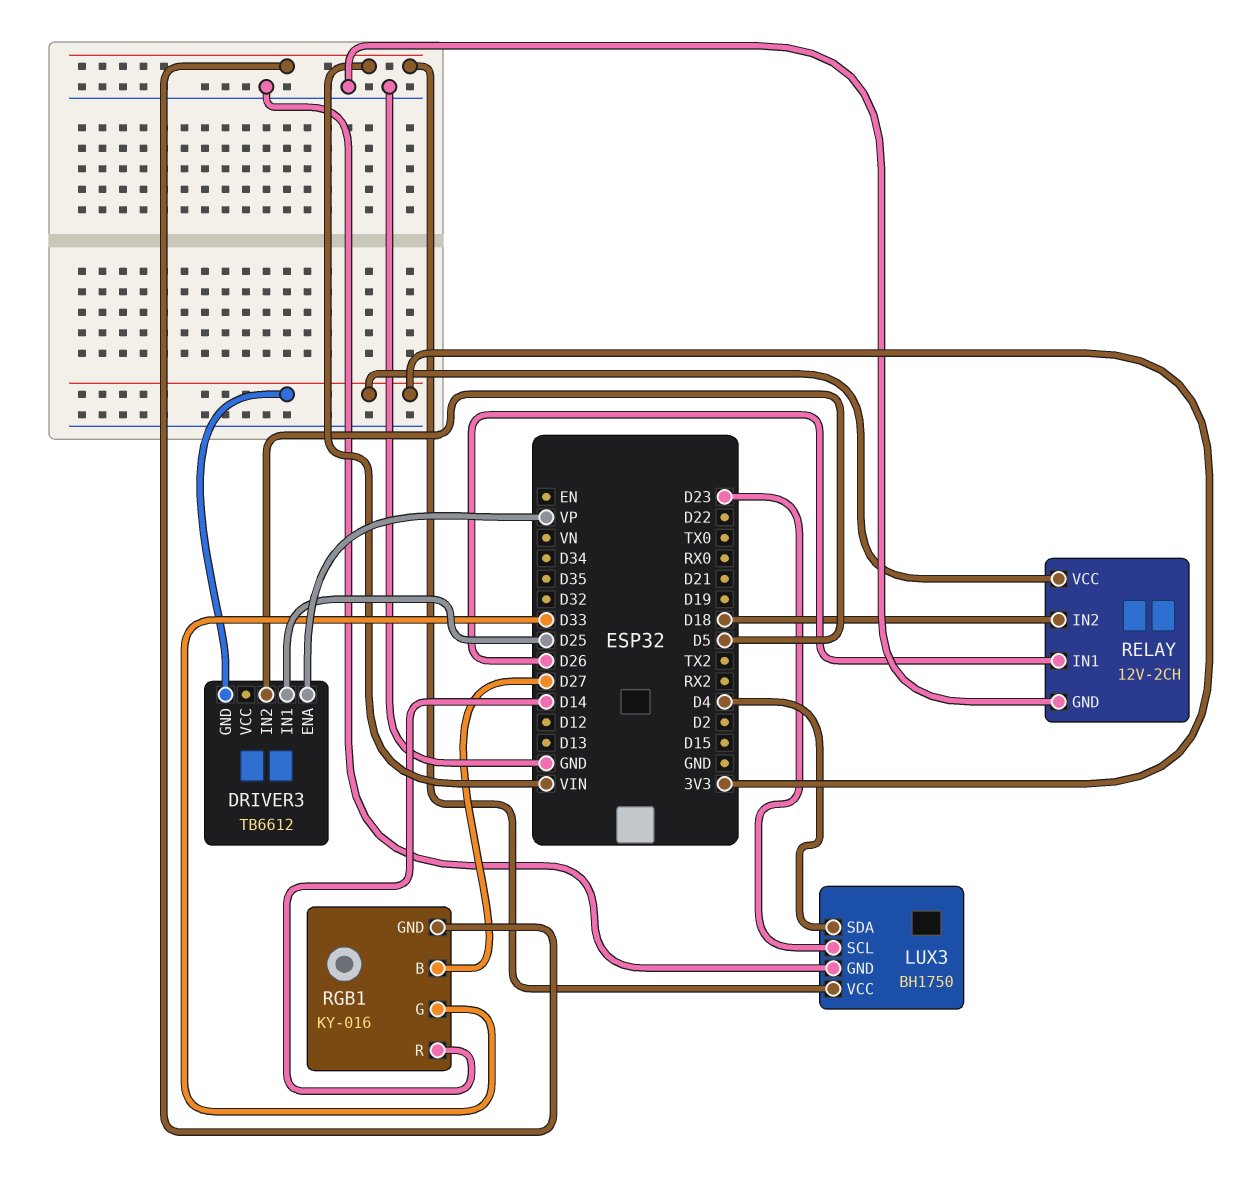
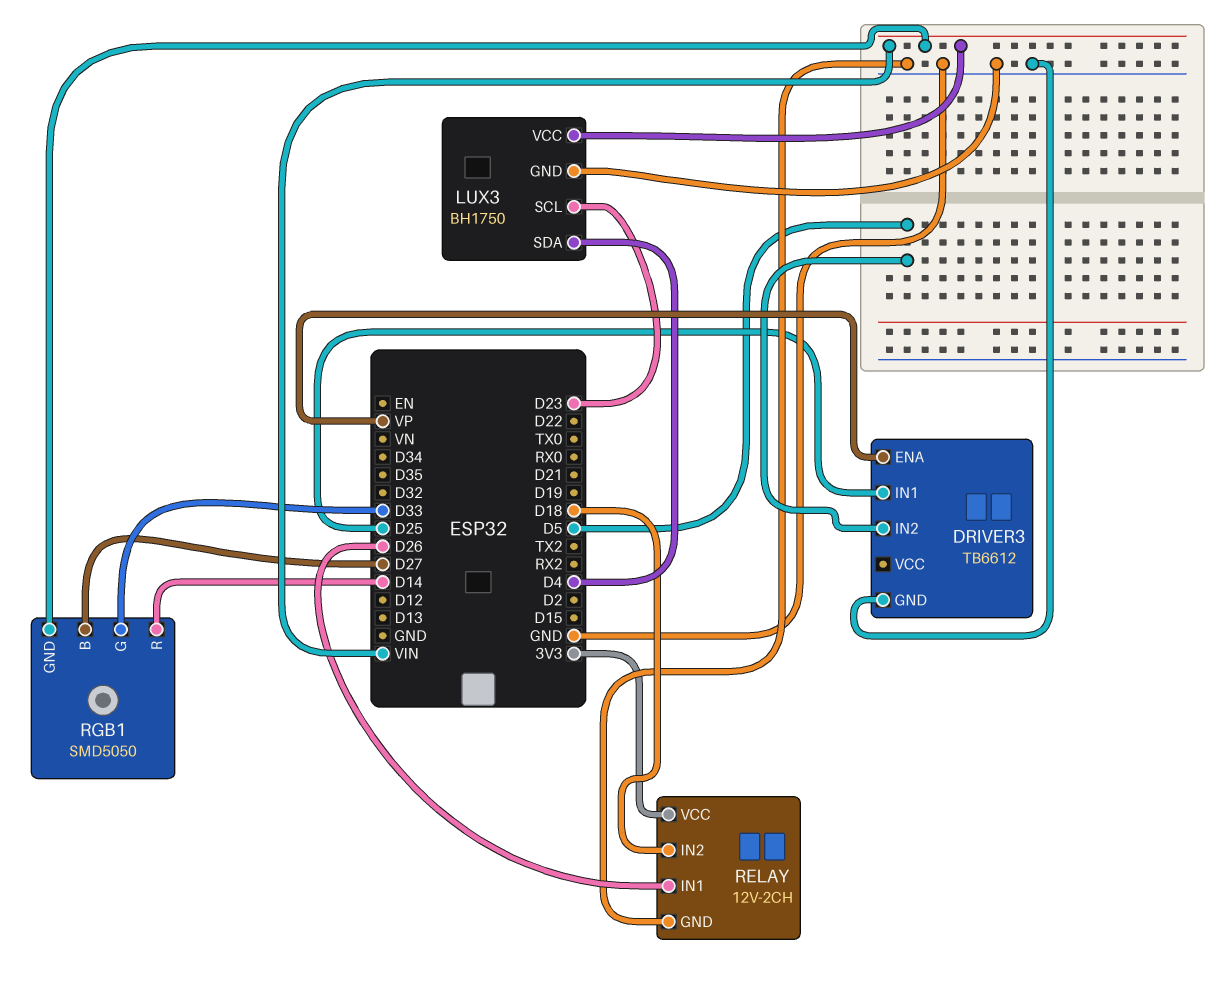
DRIVER3 pin GND: 3V3 -> GND
RGB1: KY-016 -> SMD5050

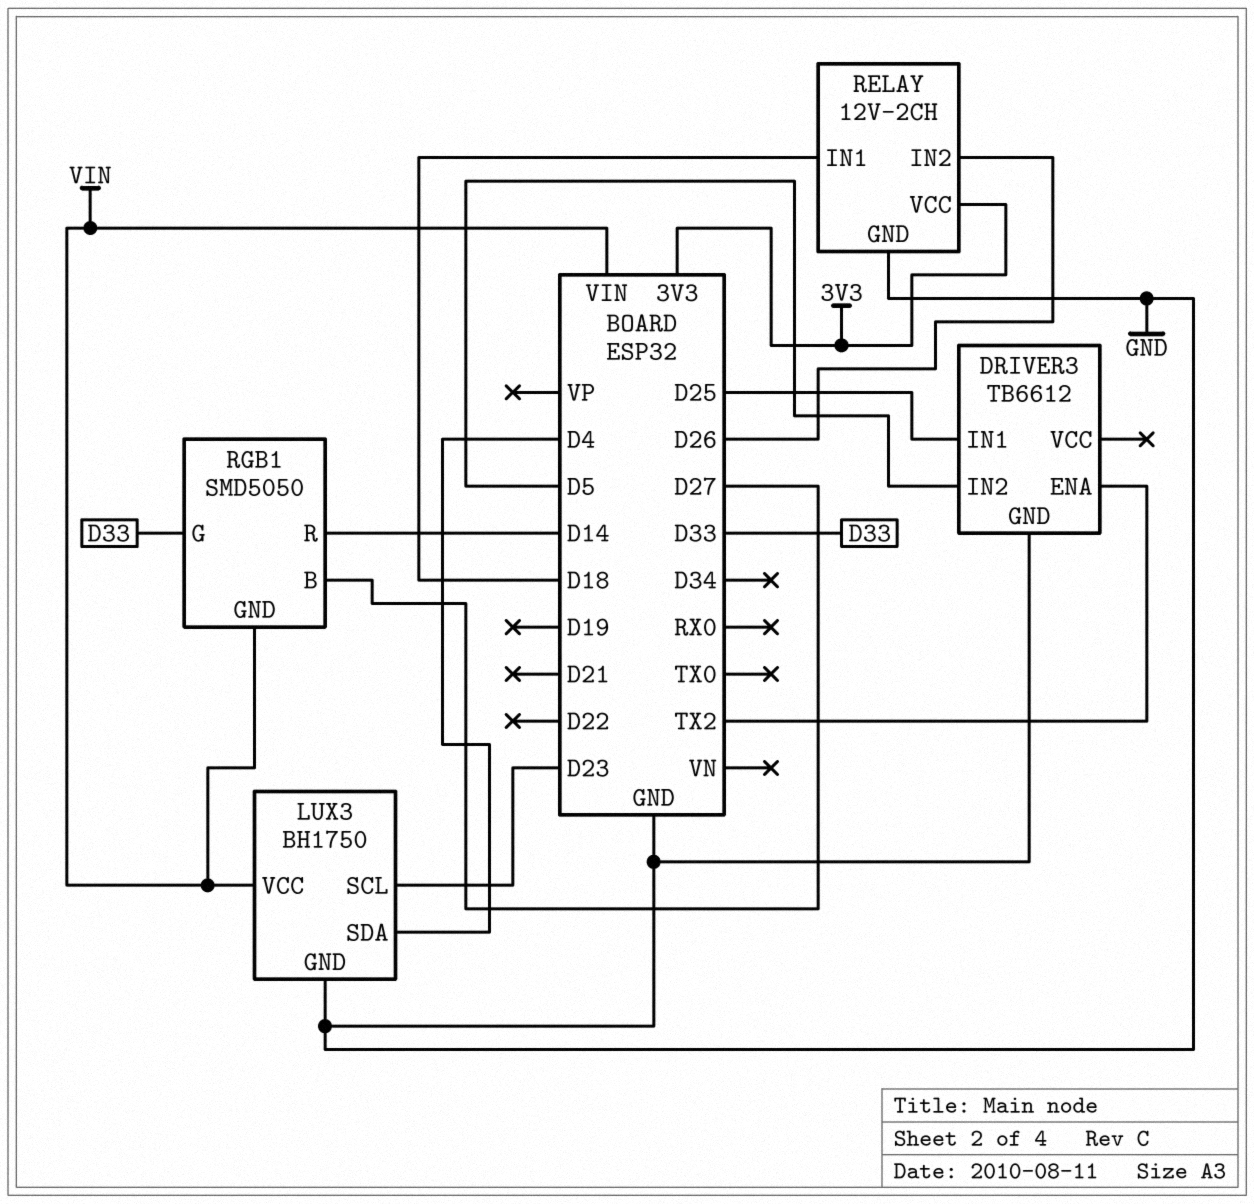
DRIVER3 pin ENA: VP -> TX2
RELAY pin IN1: D26 -> D18
RELAY pin IN2: D18 -> D26

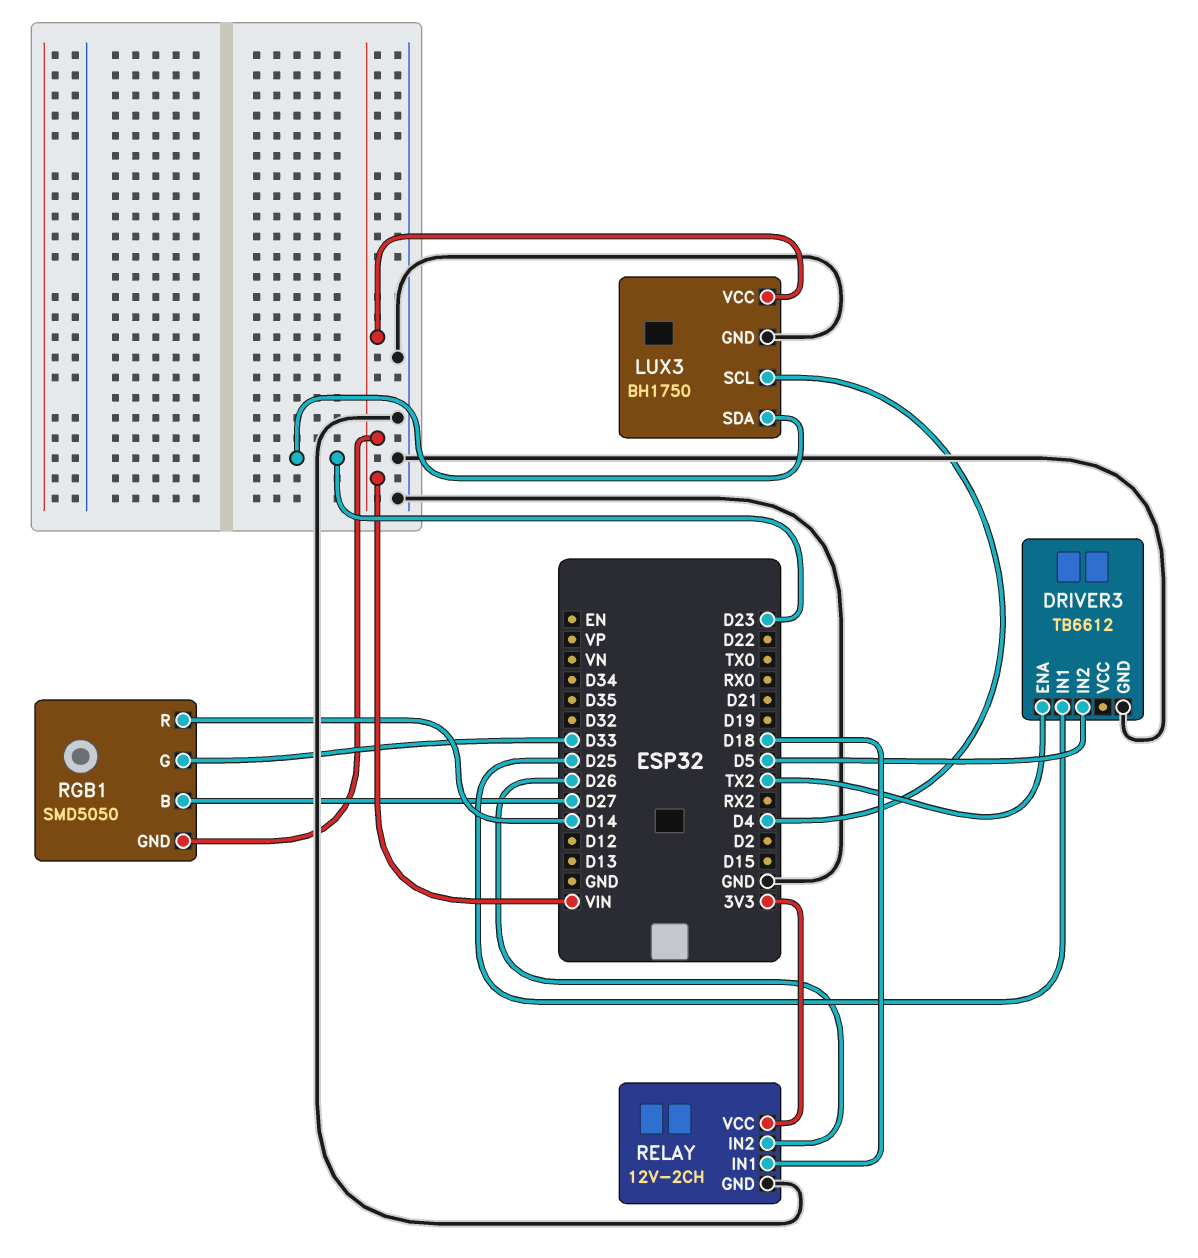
LUX3 pin SCL: D23 -> D4
LUX3 pin SDA: D4 -> D23

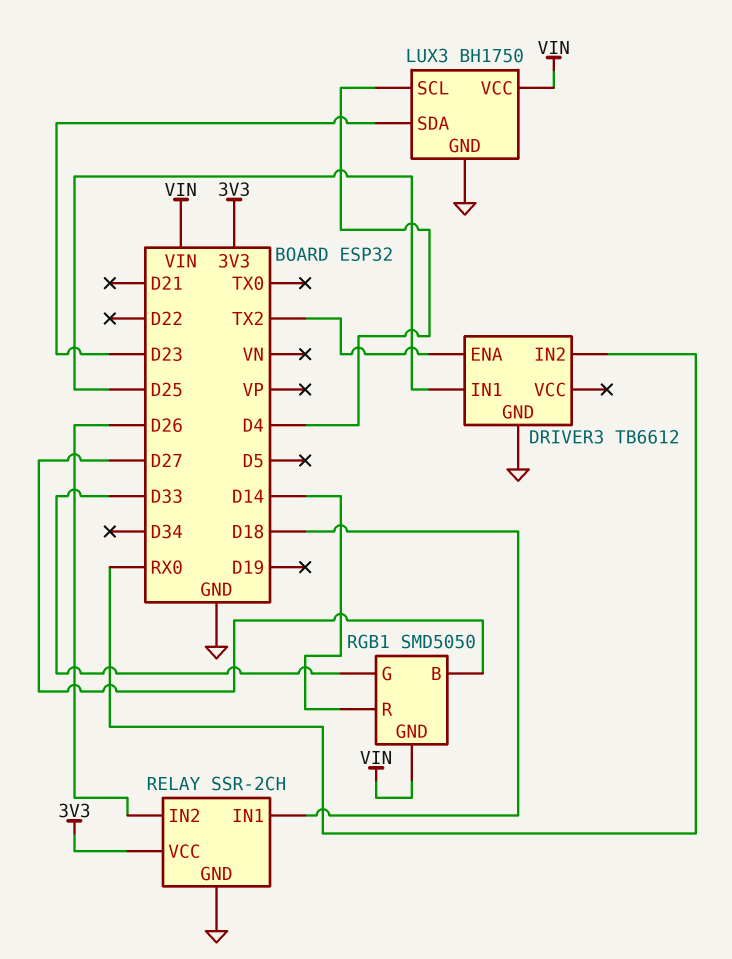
DRIVER3 pin IN2: D5 -> RX0
RELAY: 12V-2CH -> SSR-2CH

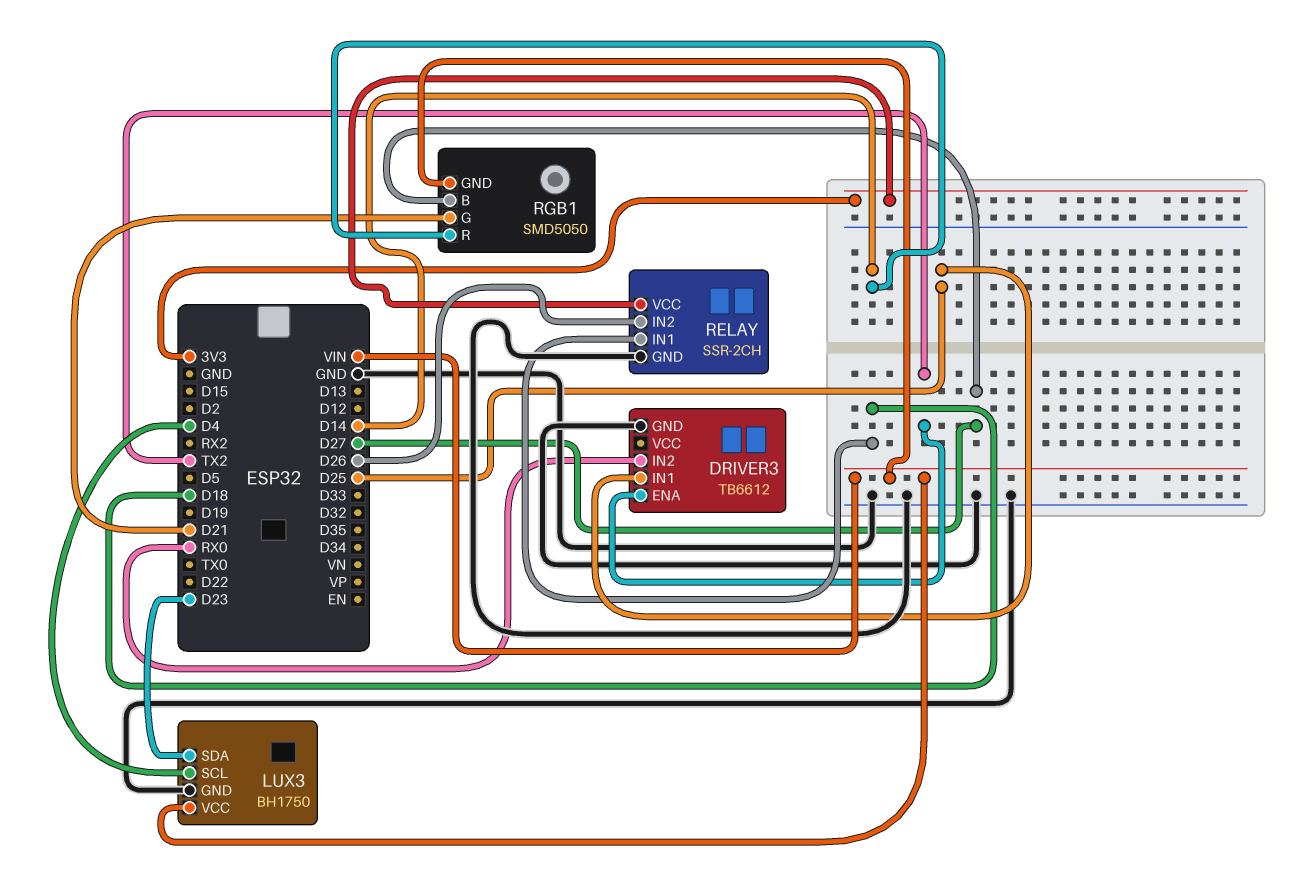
RGB1 pin G: D33 -> D21

